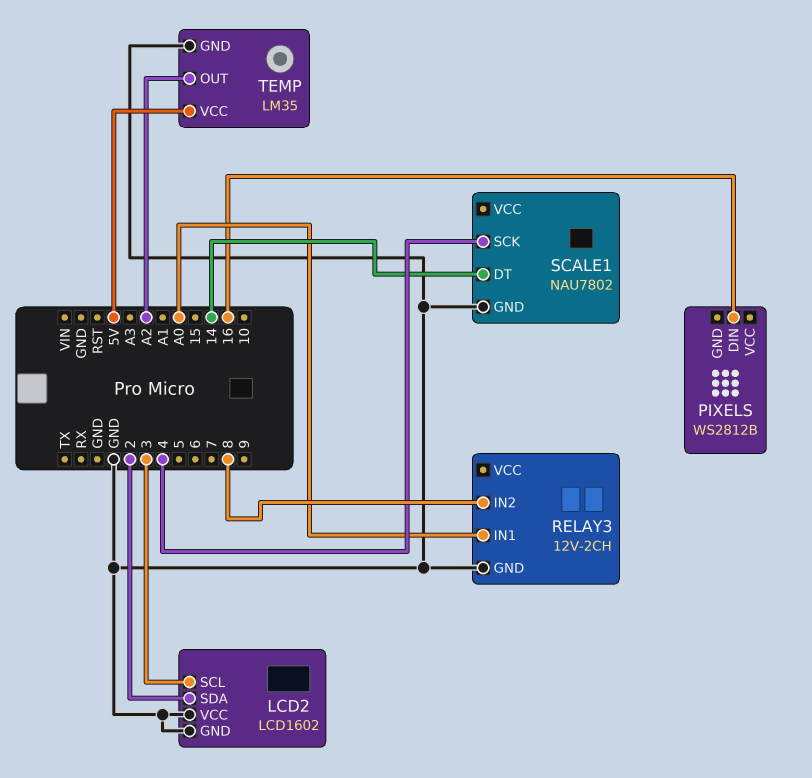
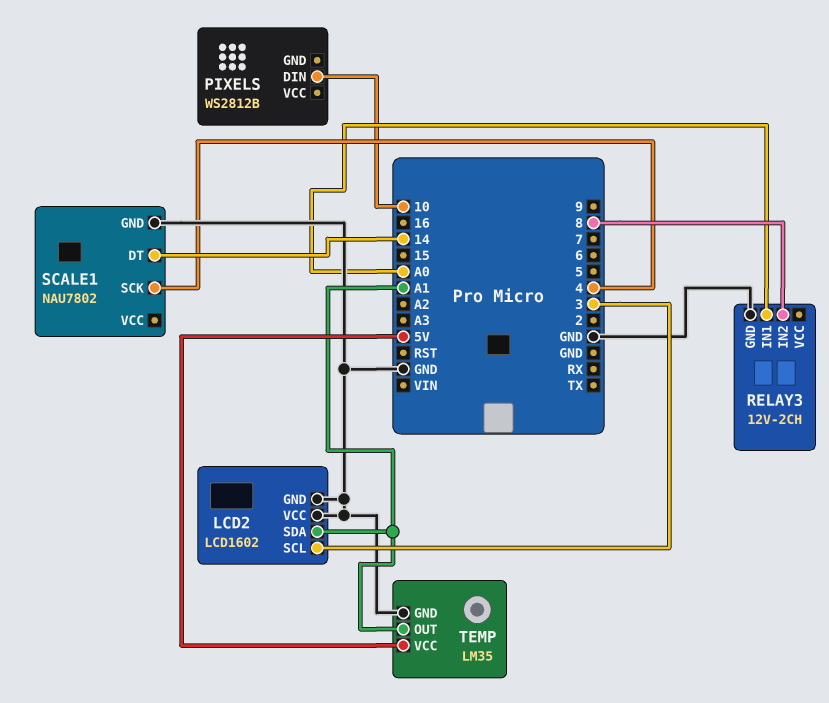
LCD2 pin SDA: 2 -> A1
PIXELS pin DIN: 16 -> 10
TEMP pin OUT: A2 -> A1

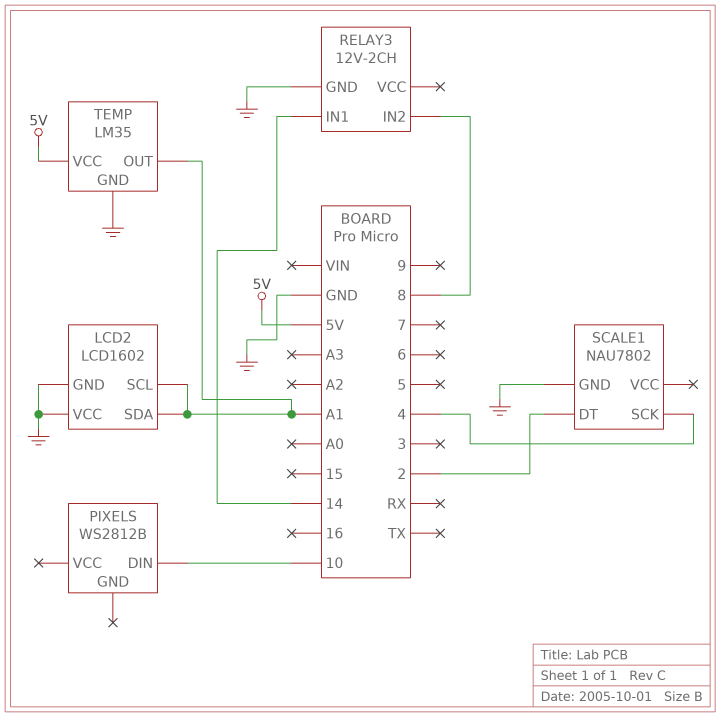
LCD2 pin SCL: 3 -> A1
RELAY3 pin IN1: A0 -> 14
SCALE1 pin DT: 14 -> 2

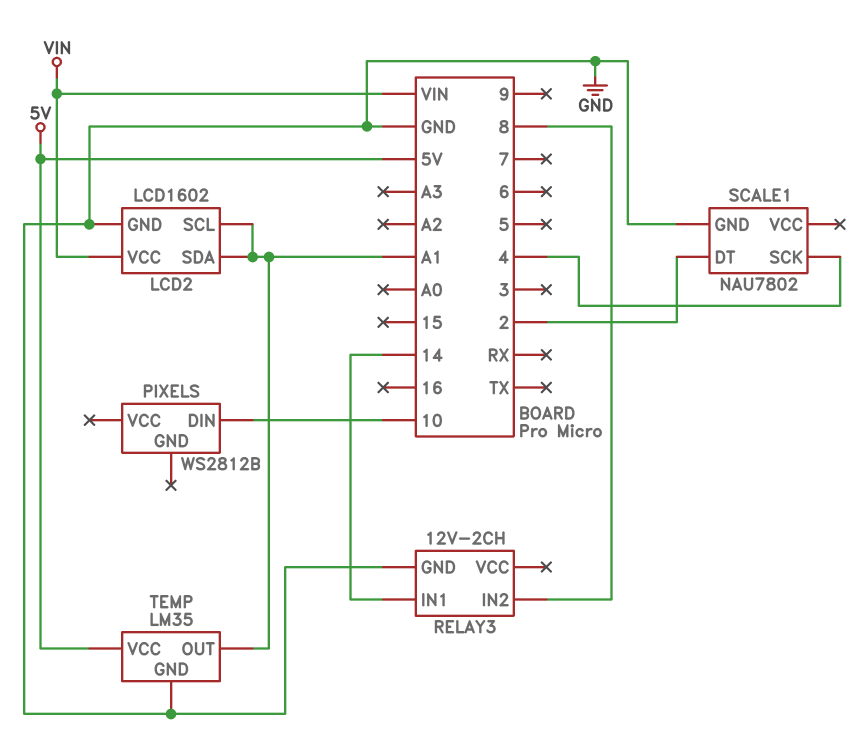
LCD2 pin VCC: GND -> VIN

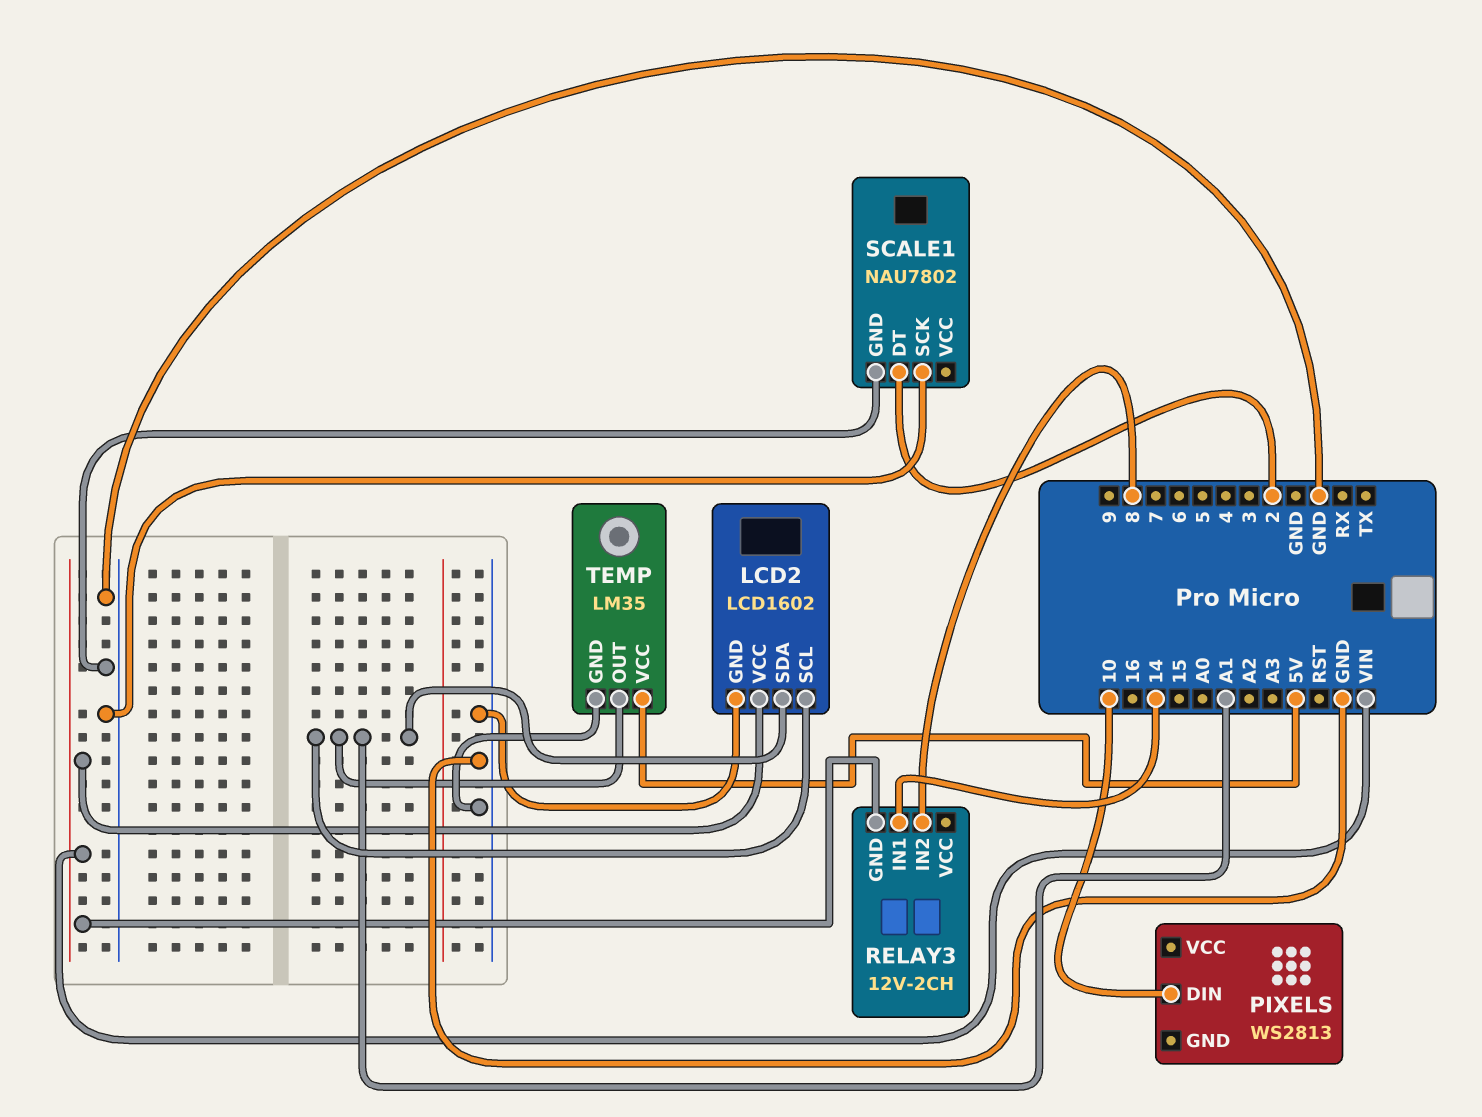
PIXELS: WS2812B -> WS2813
RELAY3 pin GND: GND -> VIN
SCALE1 pin SCK: 4 -> GND

